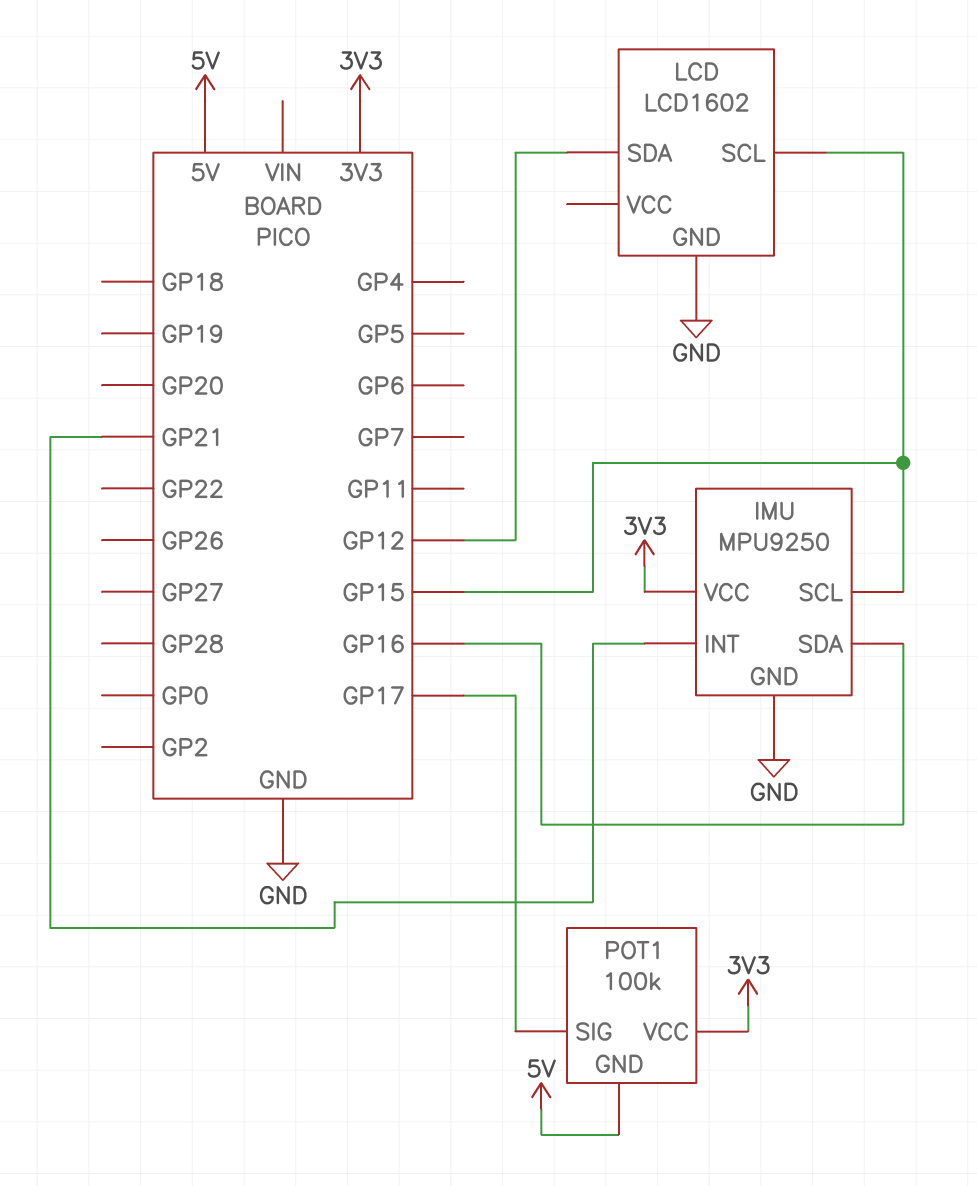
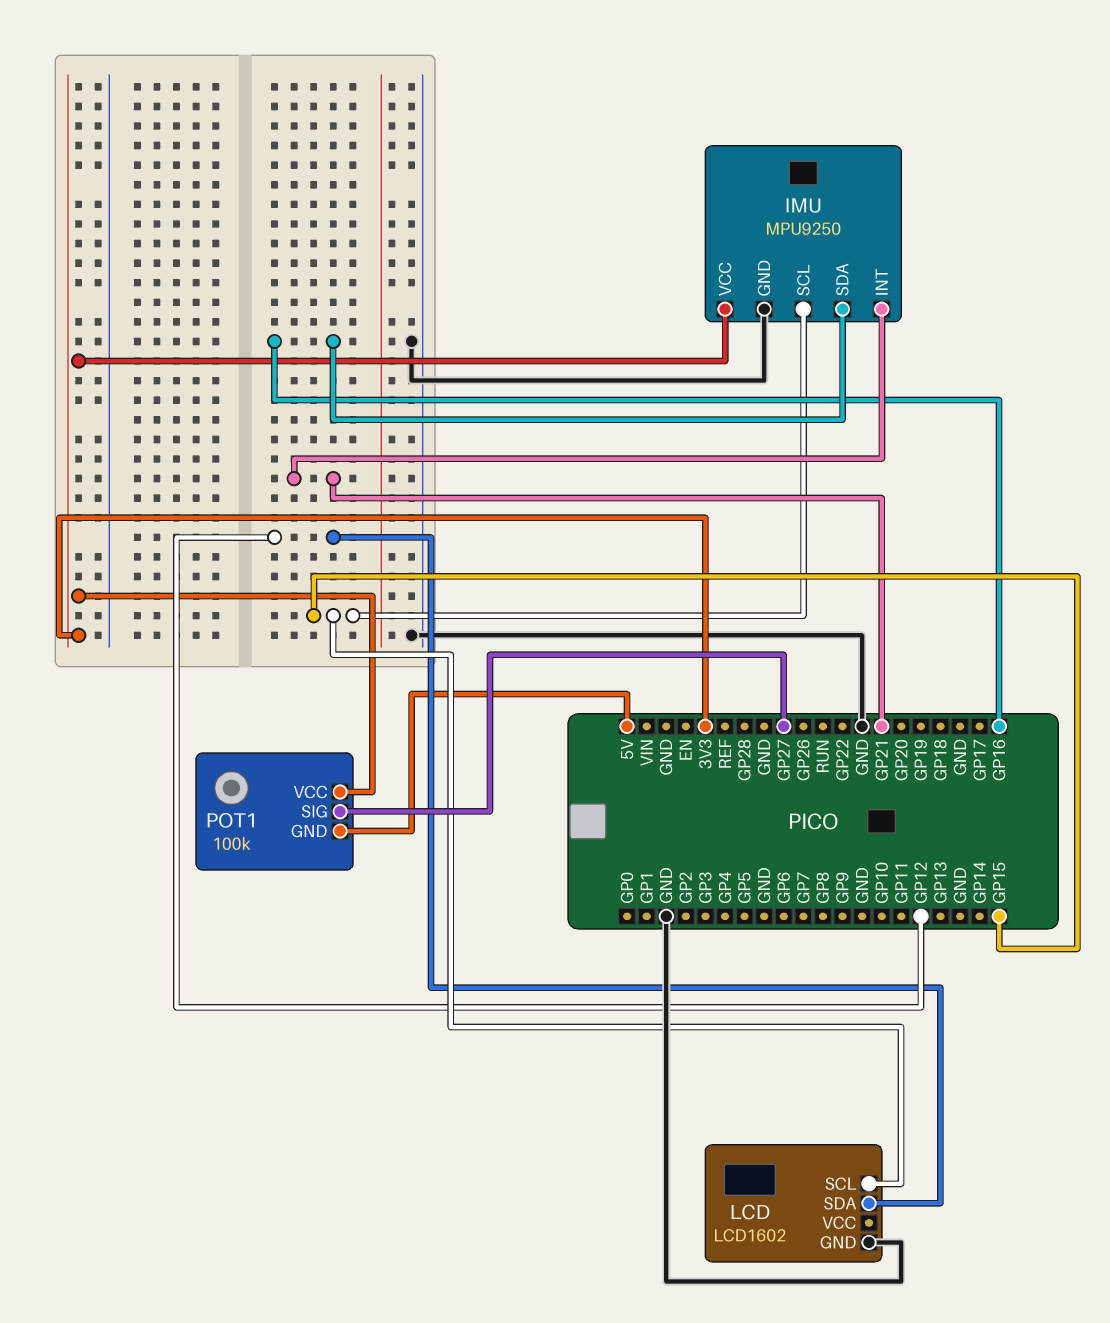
POT1 pin SIG: GP17 -> GP27

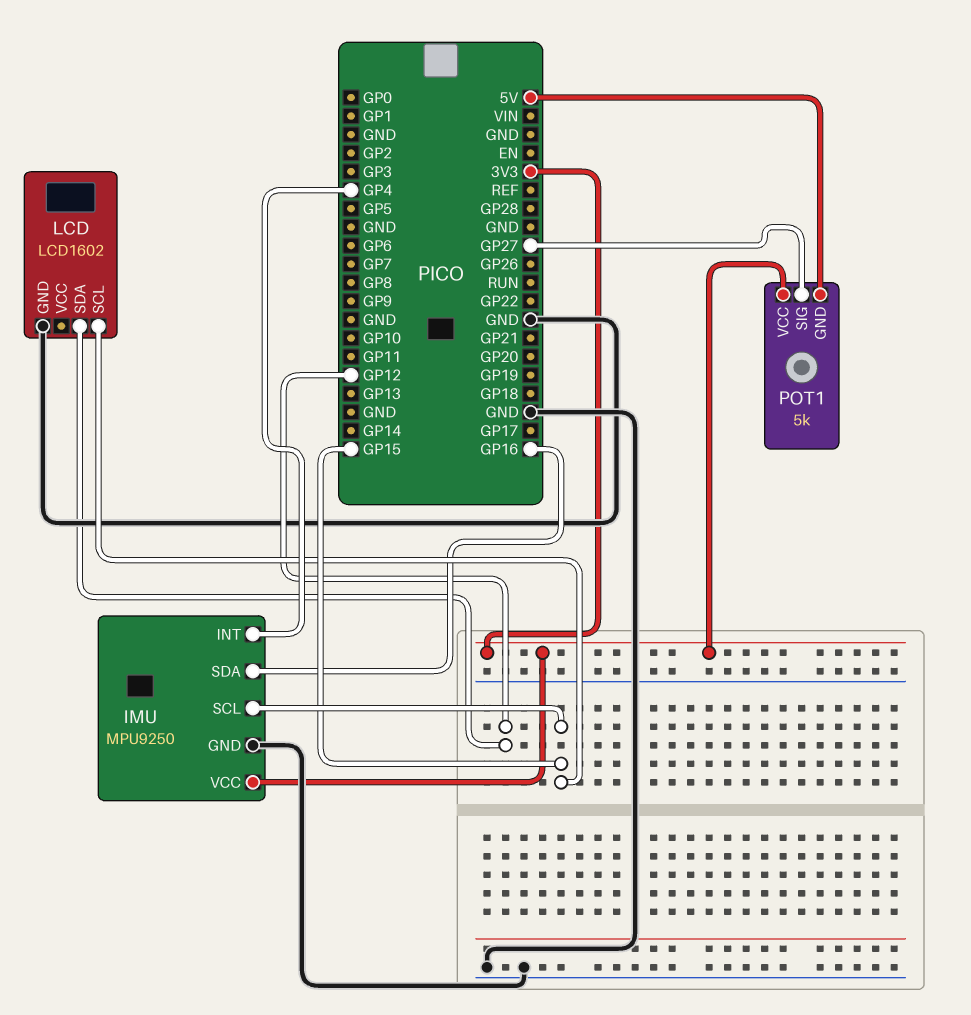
IMU pin INT: GP21 -> GP4
POT1: 100k -> 5k

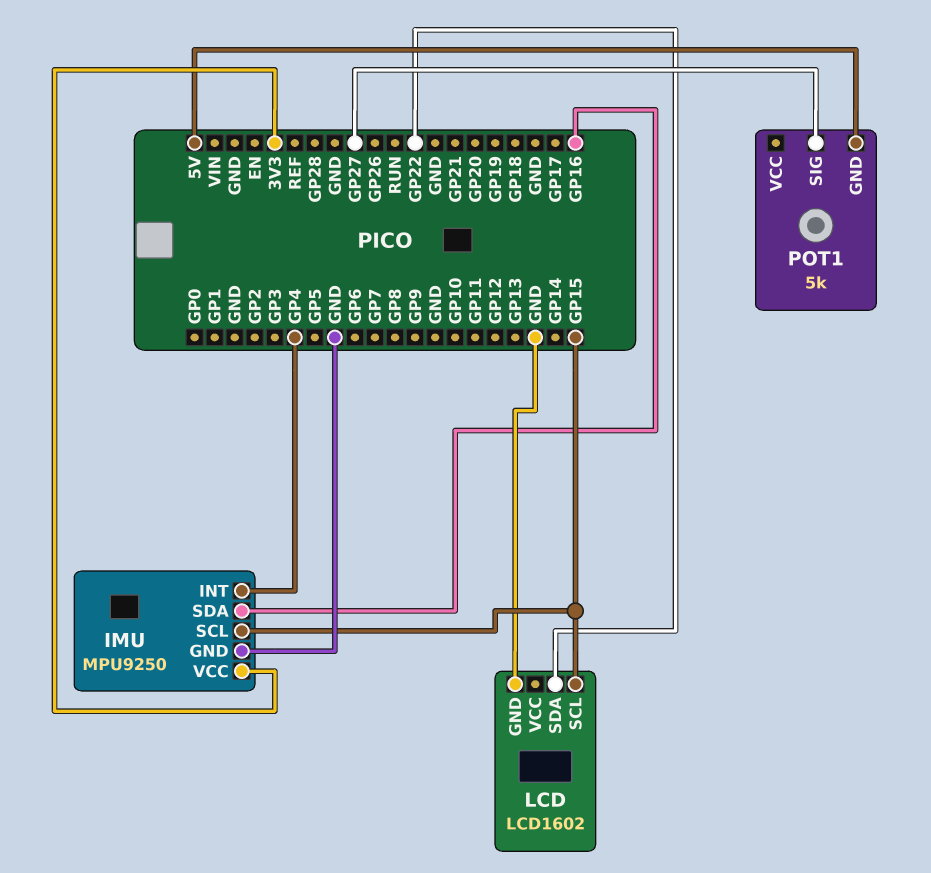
LCD pin SDA: GP12 -> GP22
POT1 pin VCC: 3V3 -> none

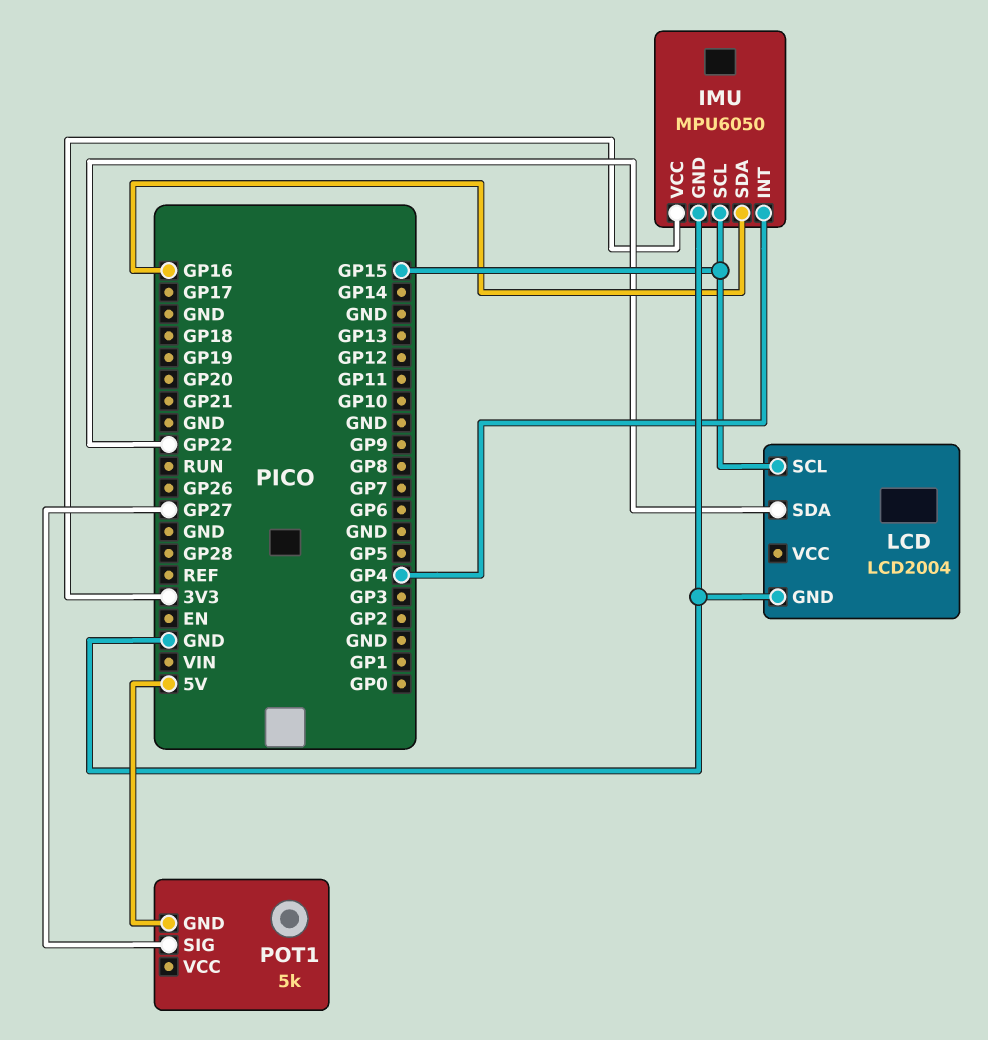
IMU: MPU9250 -> MPU6050
LCD: LCD1602 -> LCD2004

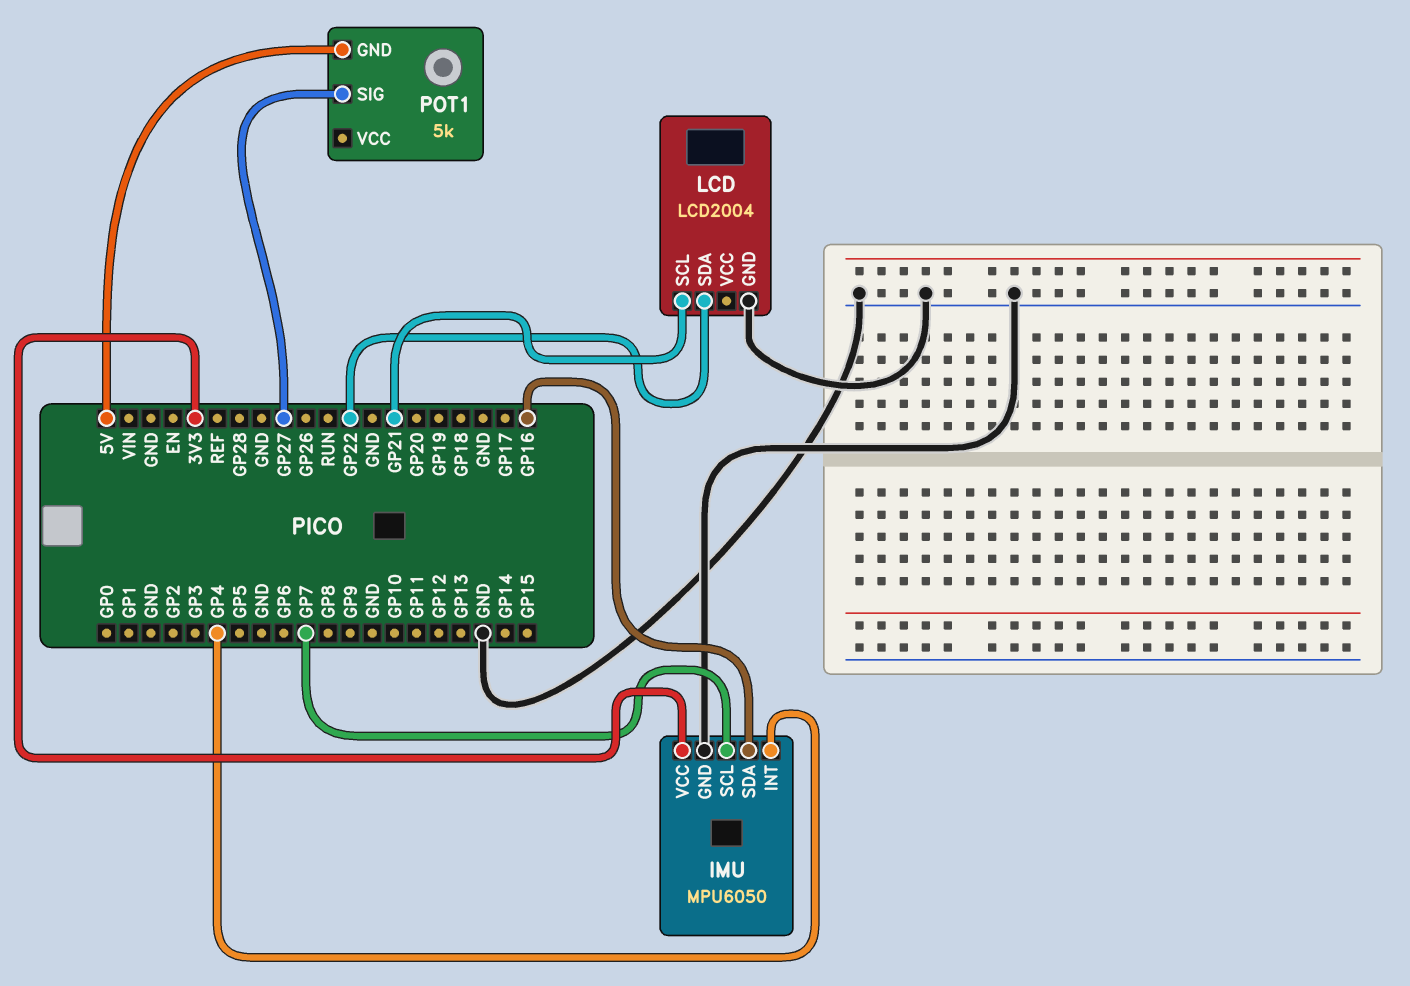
IMU pin SCL: GP15 -> GP7
LCD pin SCL: GP15 -> GP21

